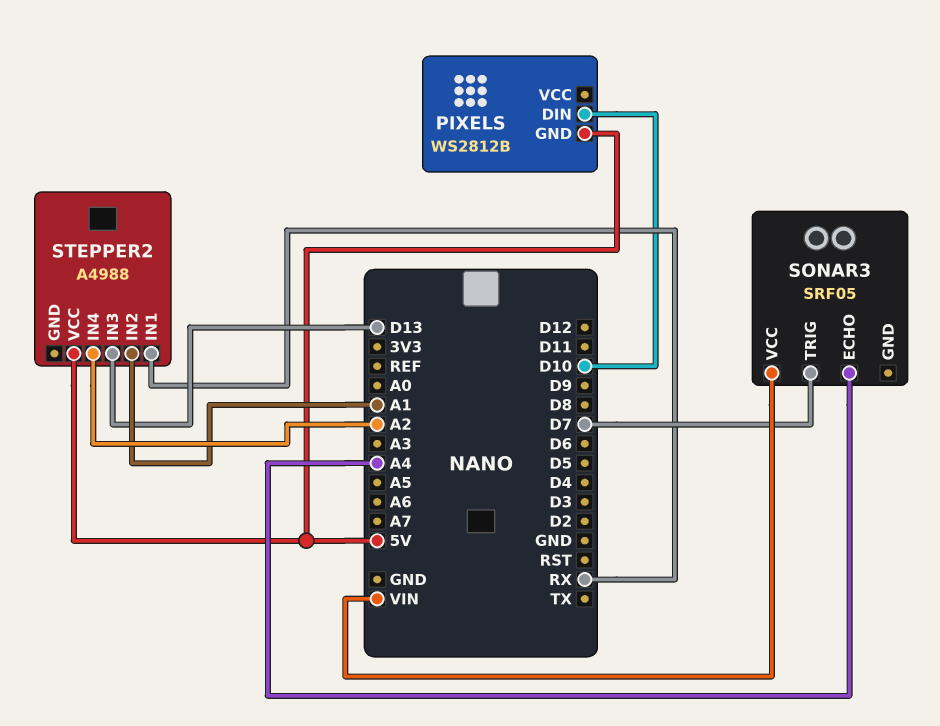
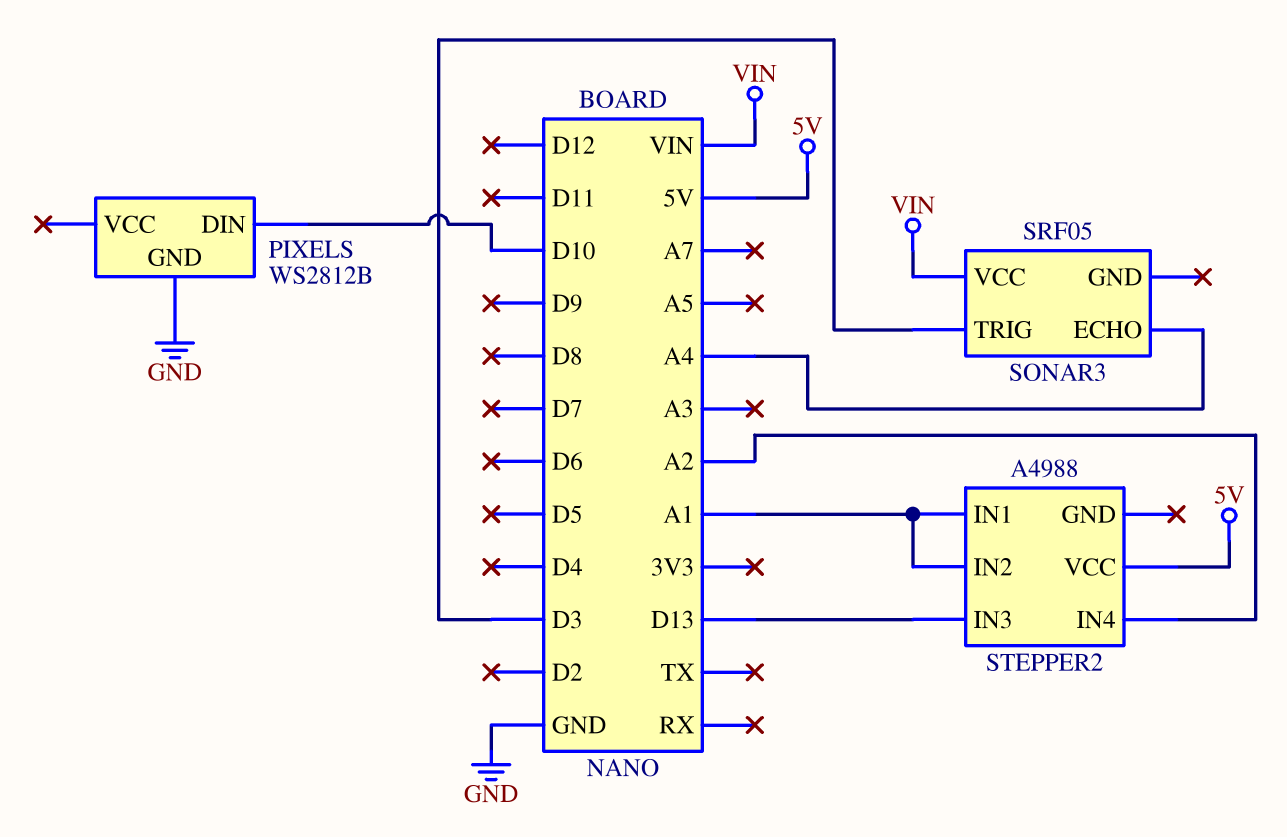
PIXELS pin GND: 5V -> GND
SONAR3 pin TRIG: D7 -> D3
STEPPER2 pin IN1: RX -> A1

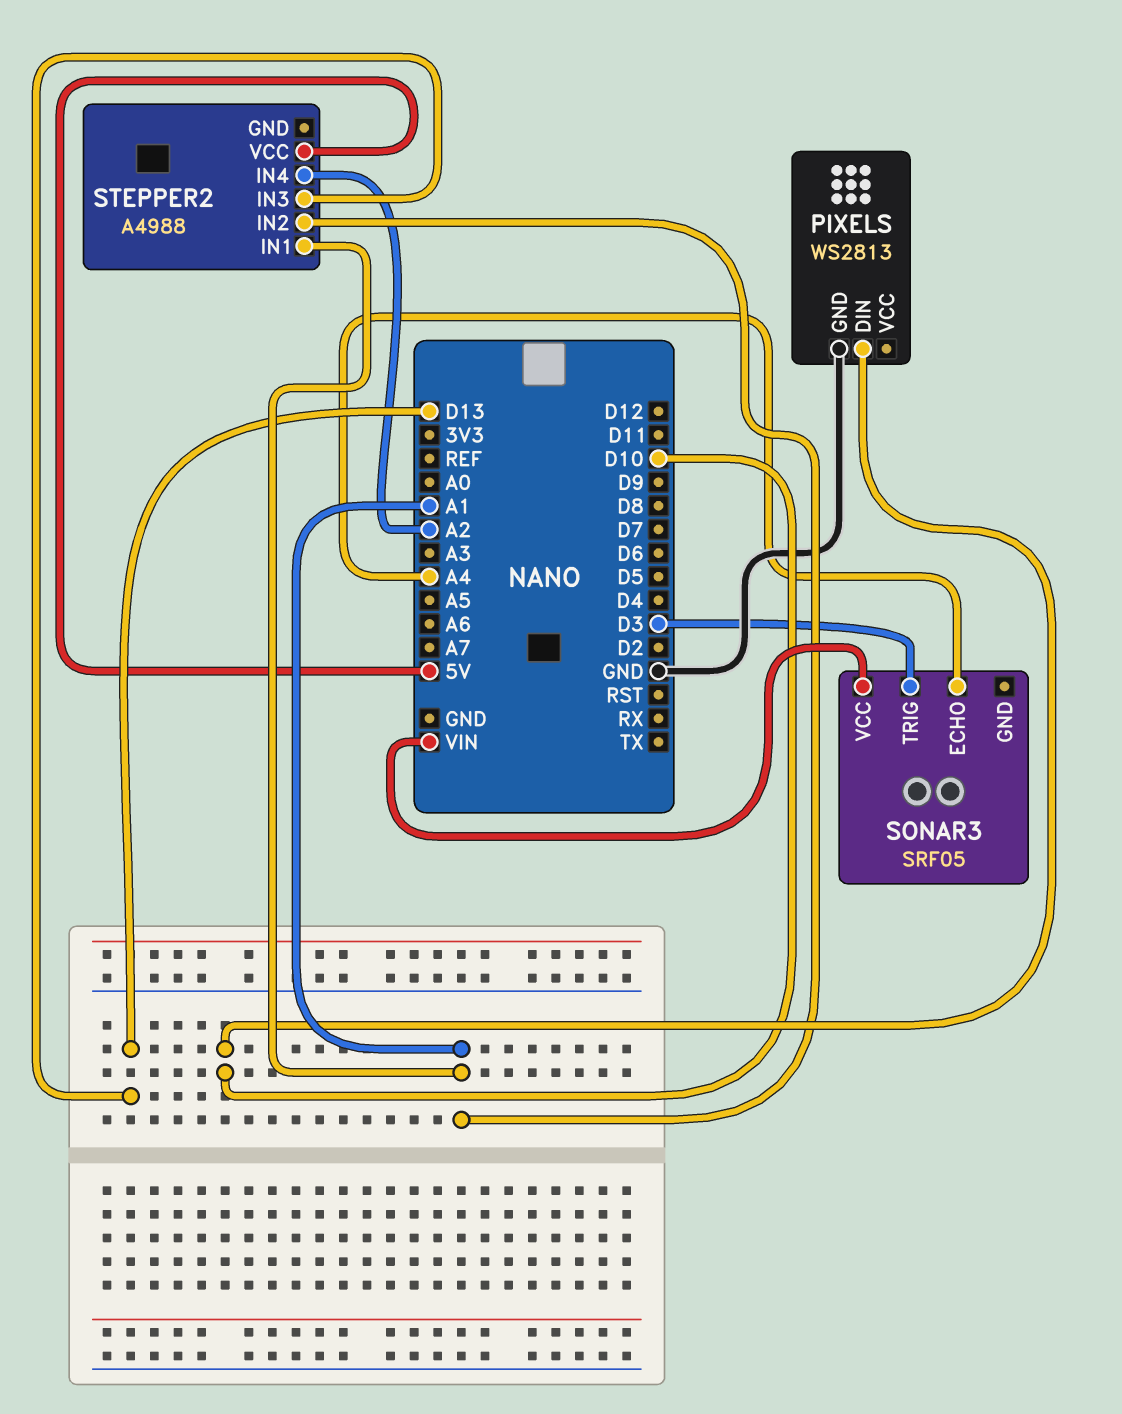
PIXELS: WS2812B -> WS2813

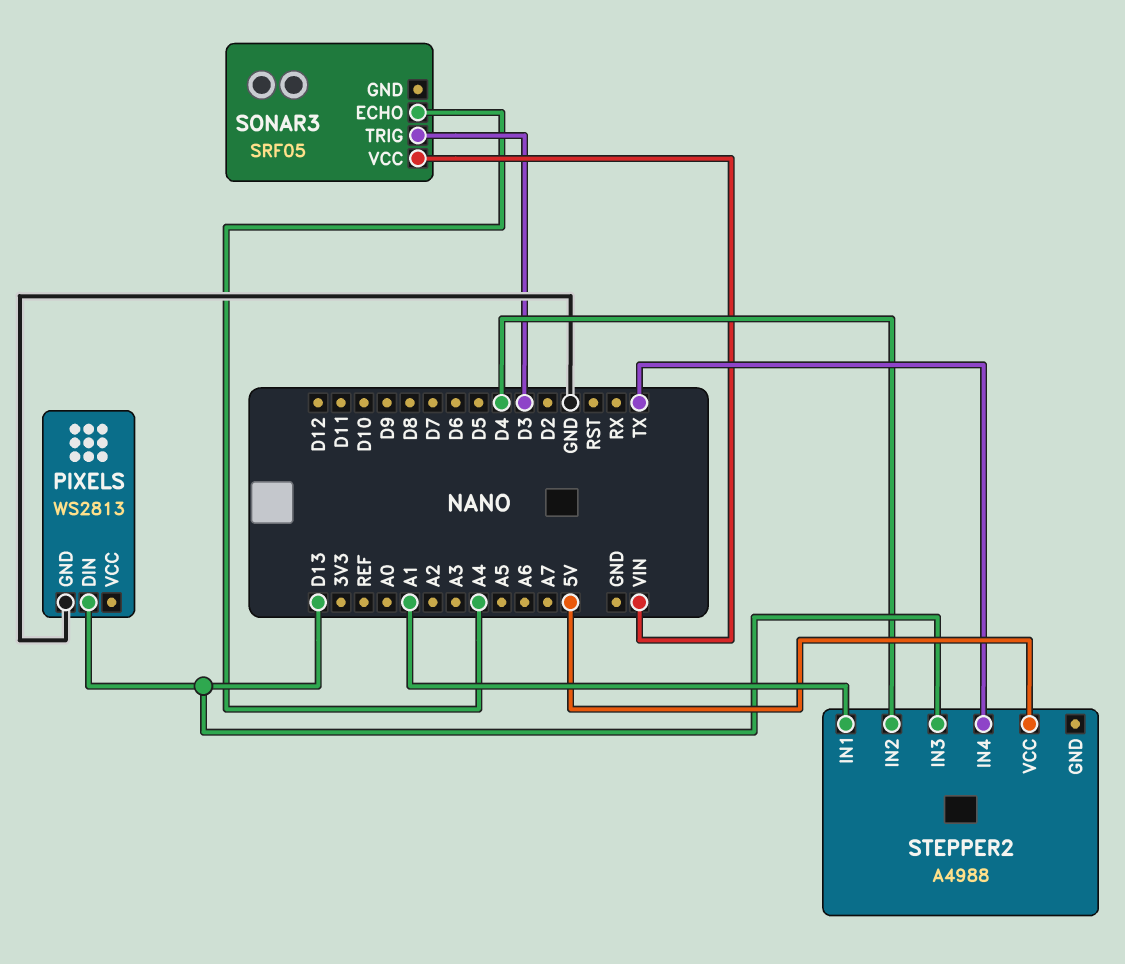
PIXELS pin DIN: D10 -> D13
STEPPER2 pin IN2: A1 -> D4
STEPPER2 pin IN4: A2 -> TX

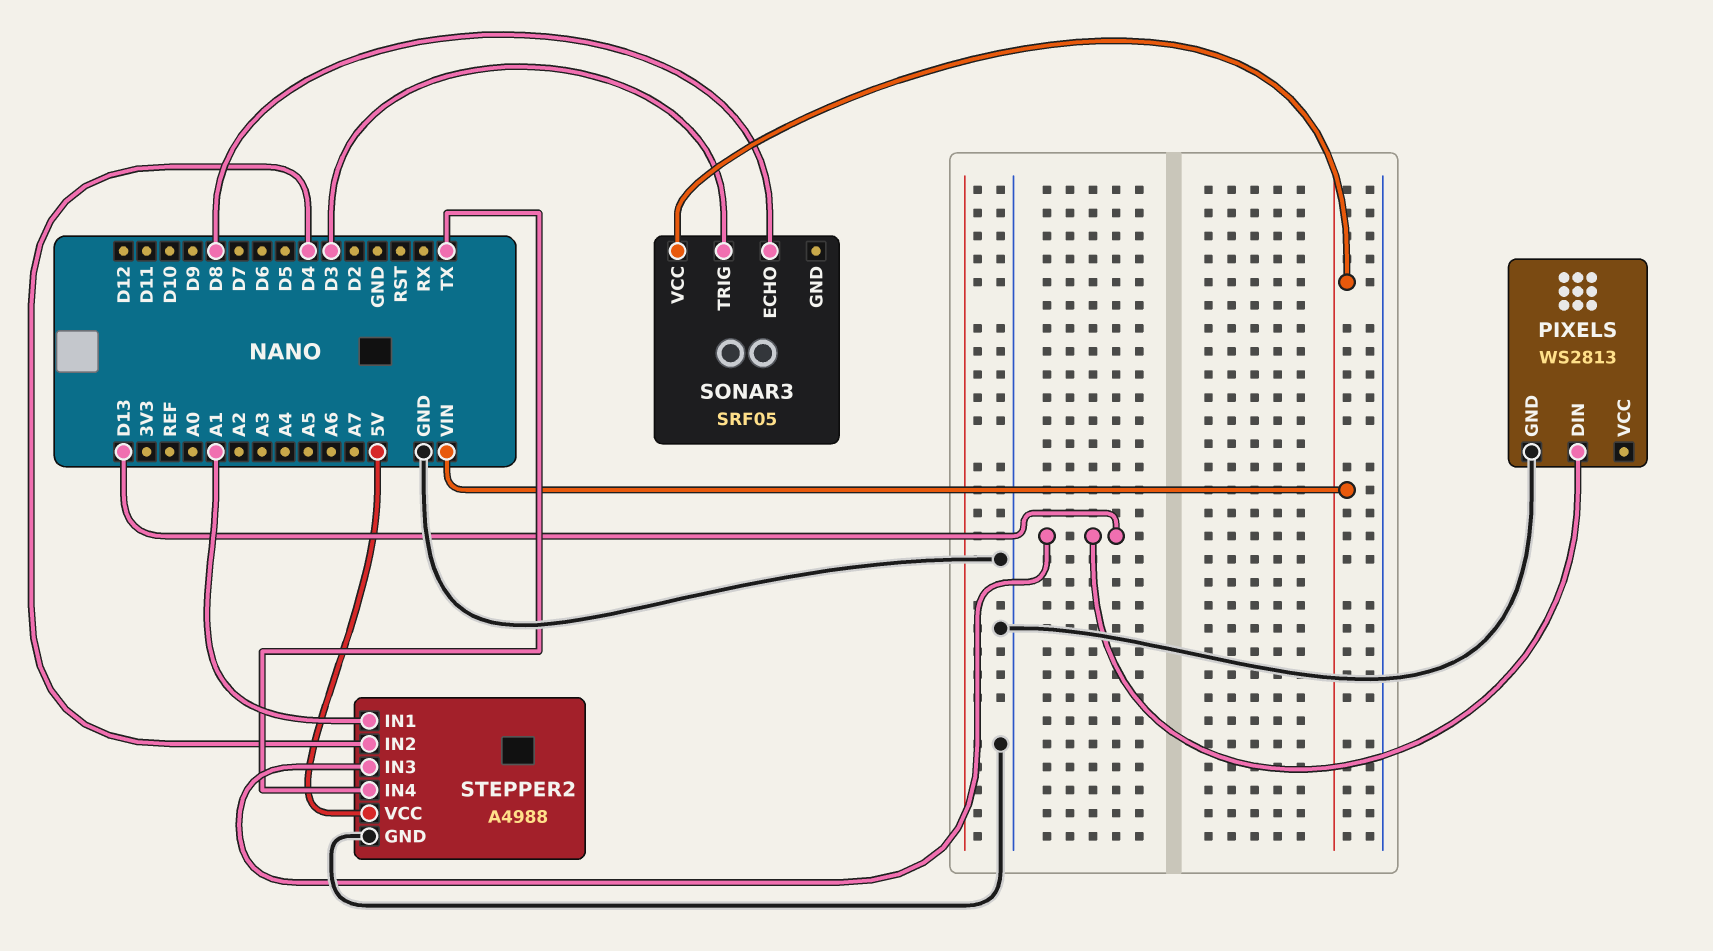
SONAR3 pin ECHO: A4 -> D8
STEPPER2 pin GND: none -> GND

